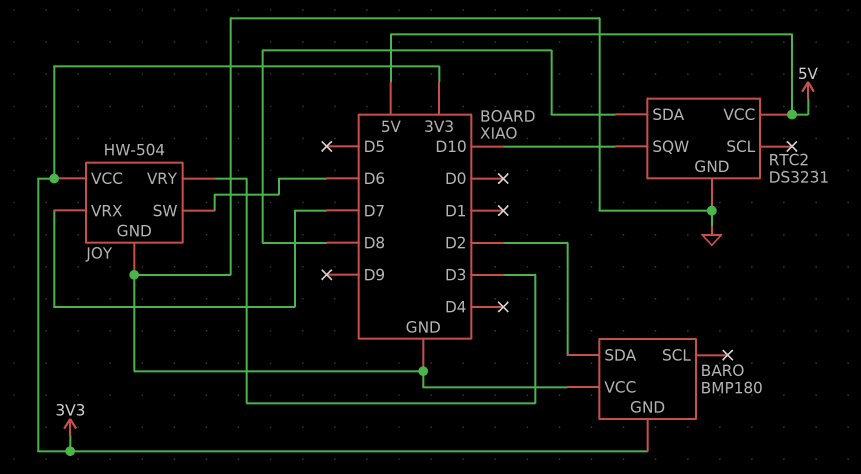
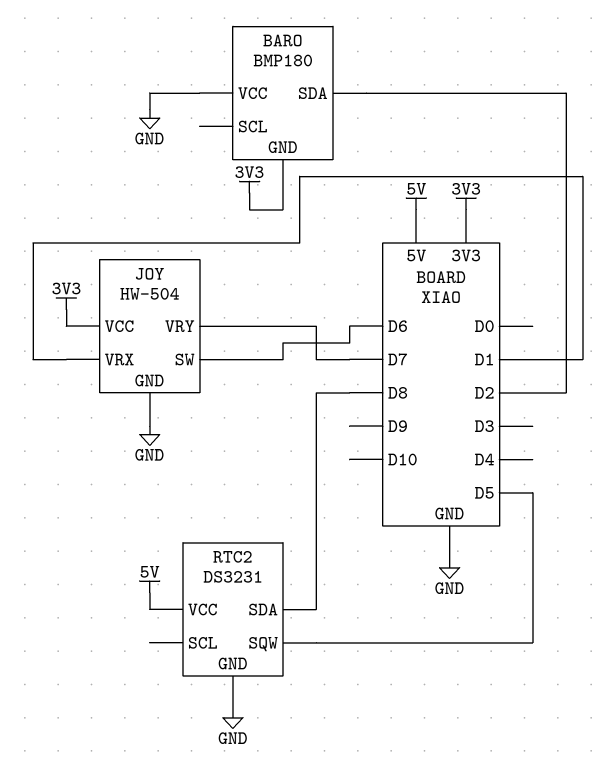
JOY pin VRX: D7 -> D1
JOY pin VRY: D3 -> D7
RTC2 pin SQW: D10 -> D5

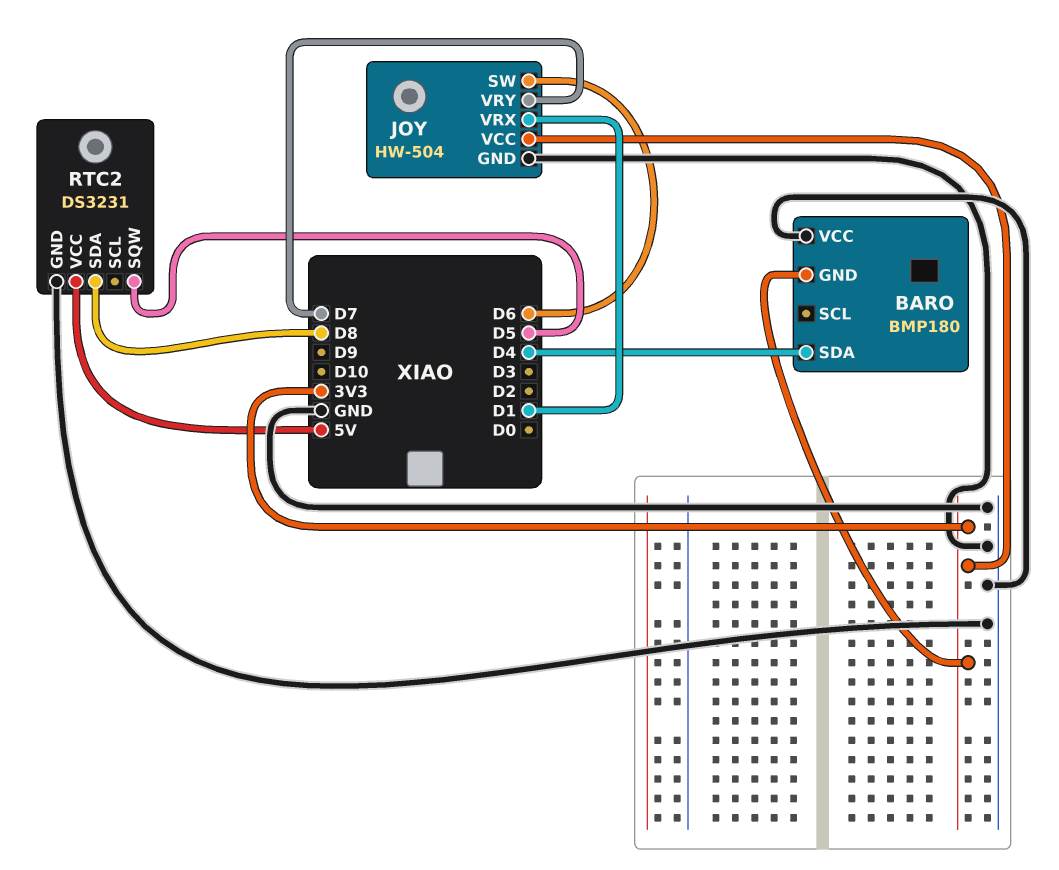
BARO pin SDA: D2 -> D4

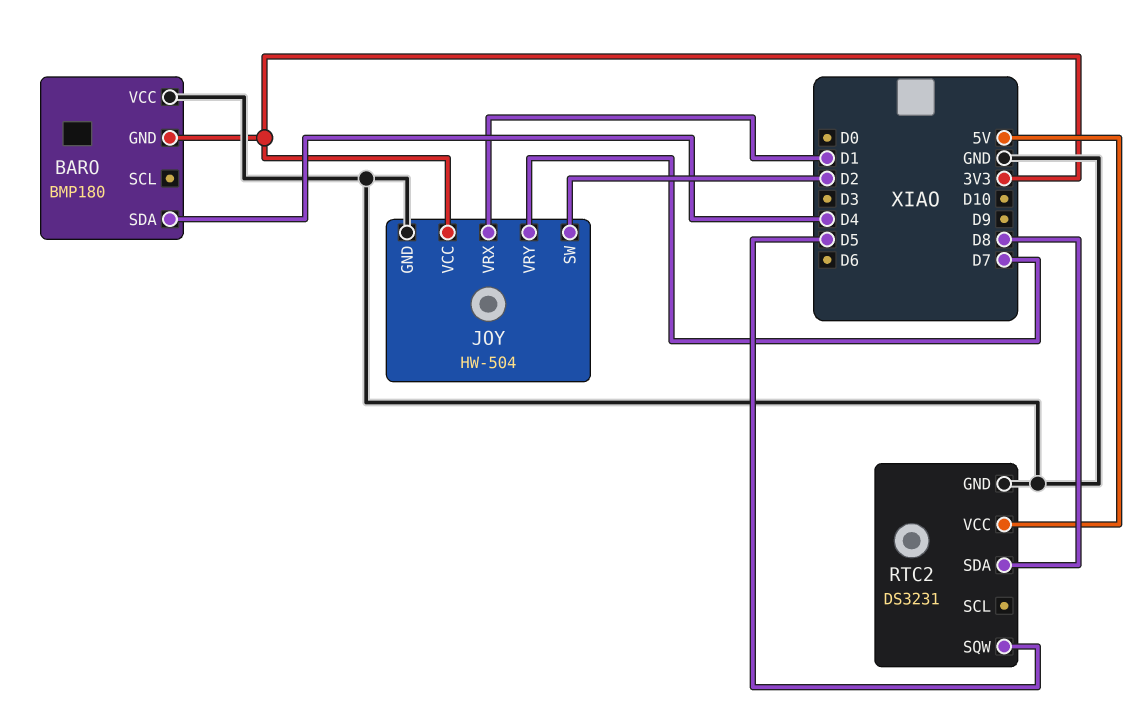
JOY pin SW: D6 -> D2

